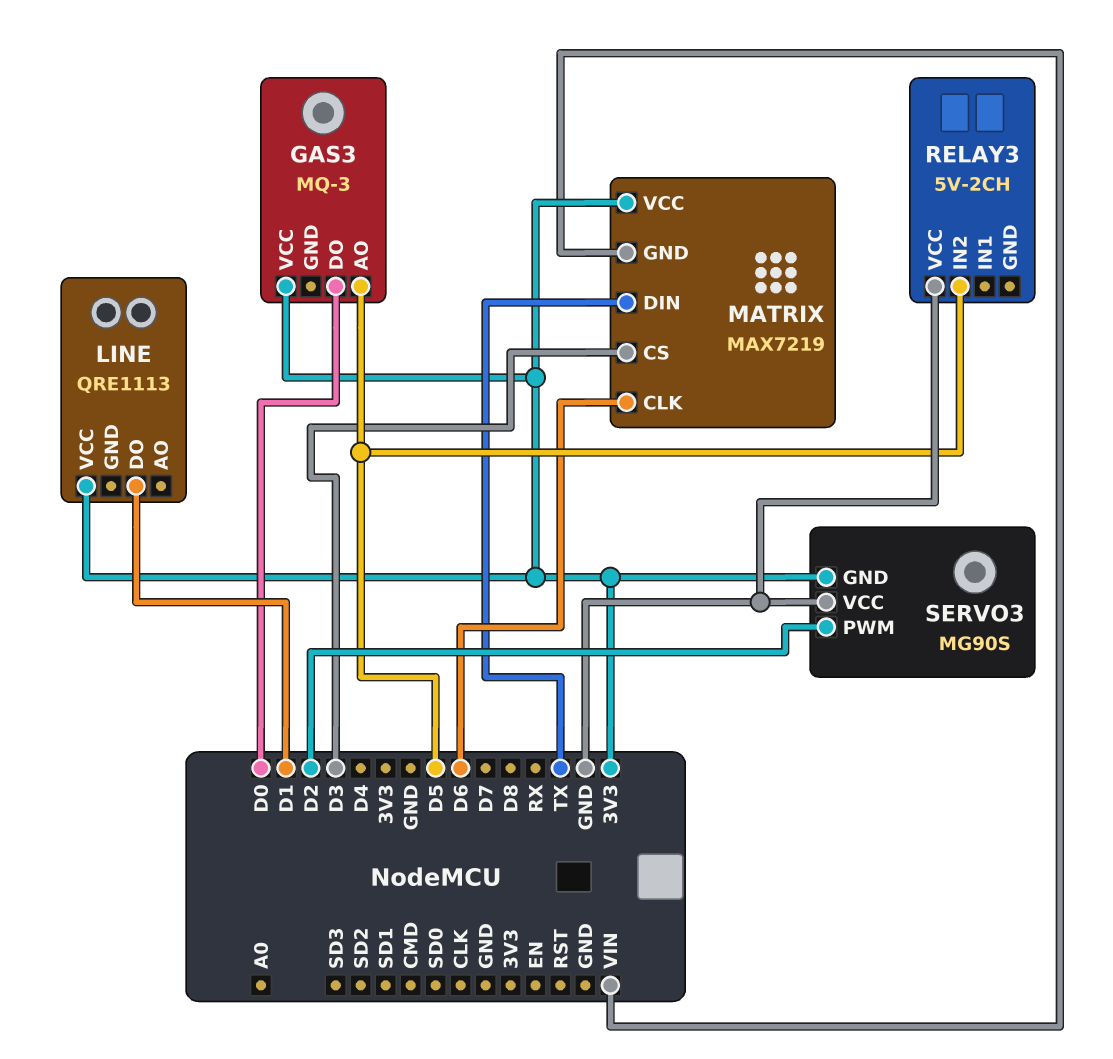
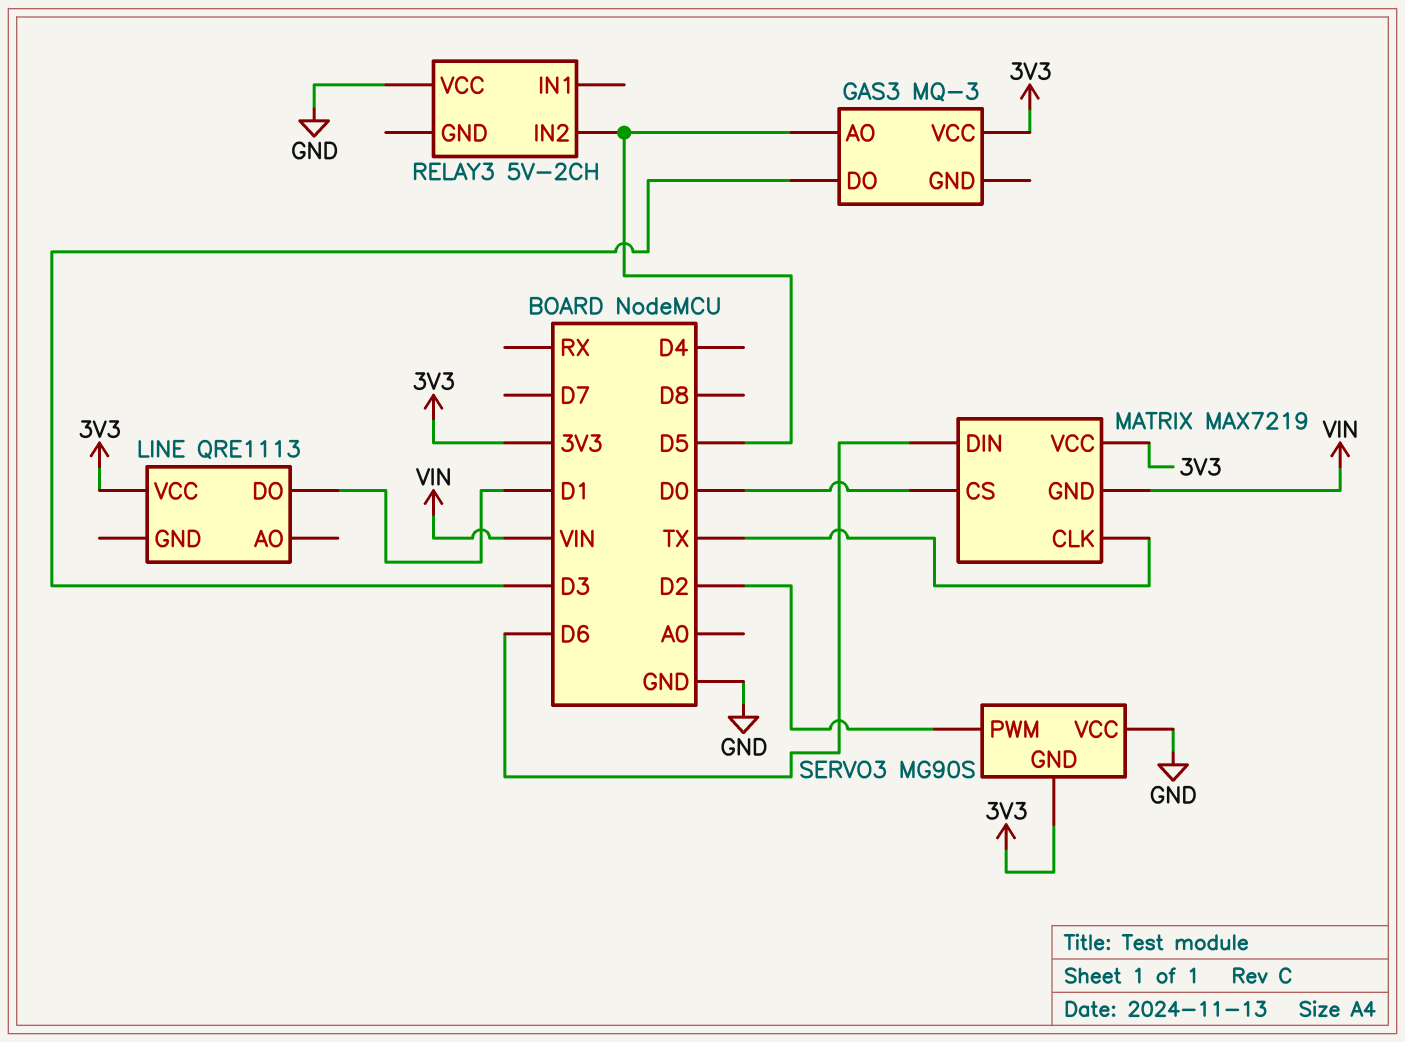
GAS3 pin DO: D0 -> D3
MATRIX pin CLK: D6 -> TX
MATRIX pin CS: D3 -> D0
MATRIX pin DIN: TX -> D6

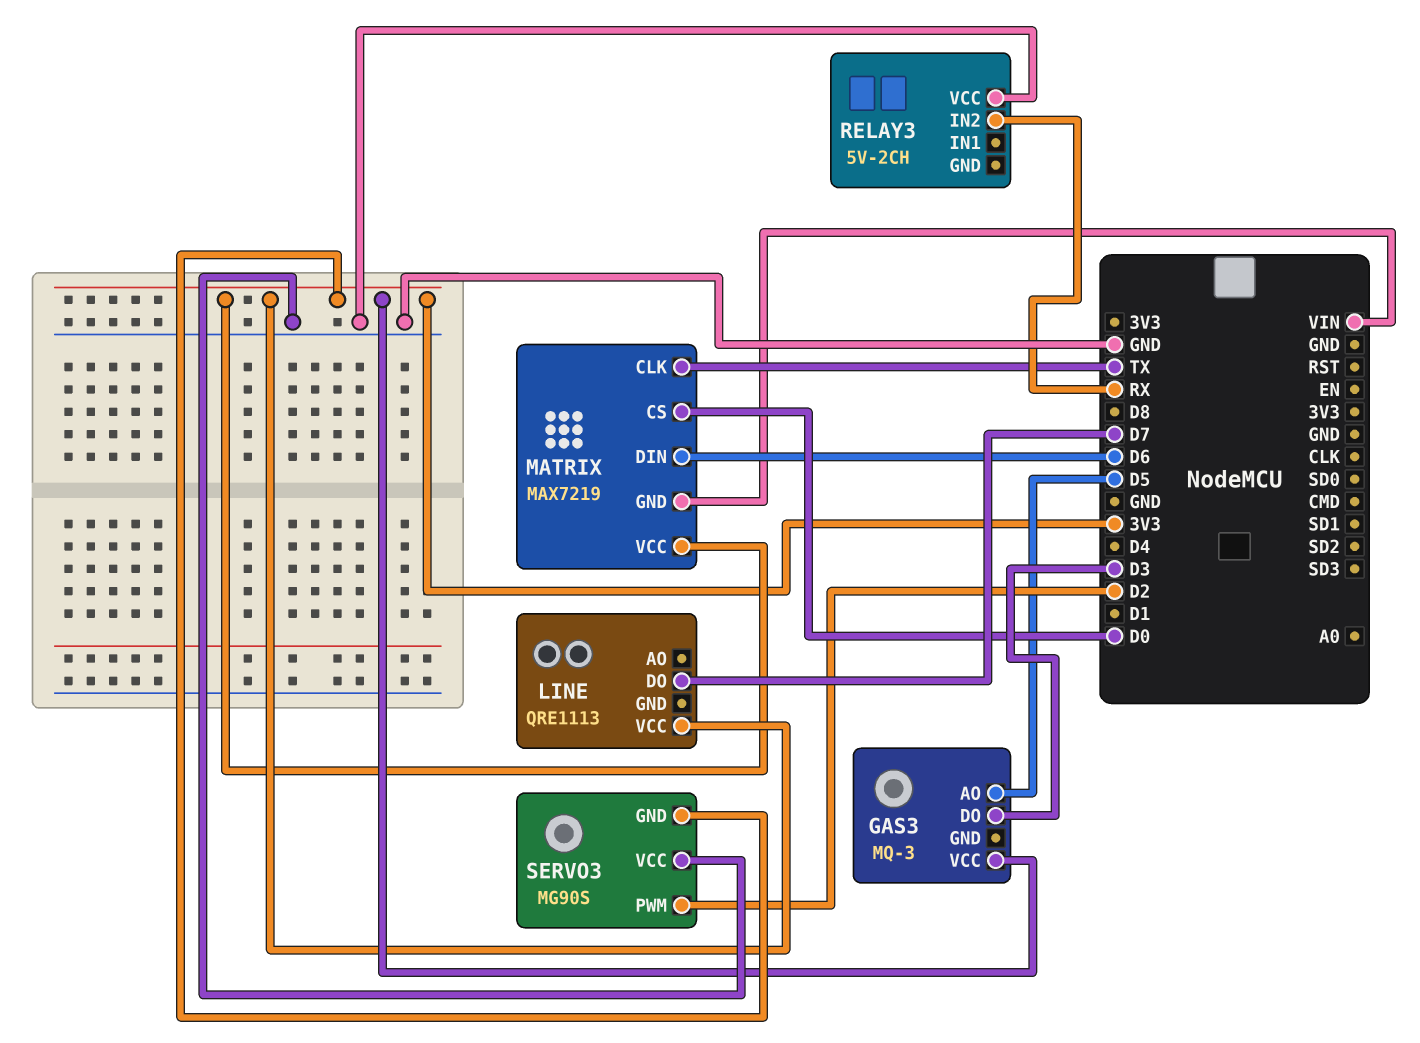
LINE pin DO: D1 -> D7
RELAY3 pin IN2: D5 -> RX

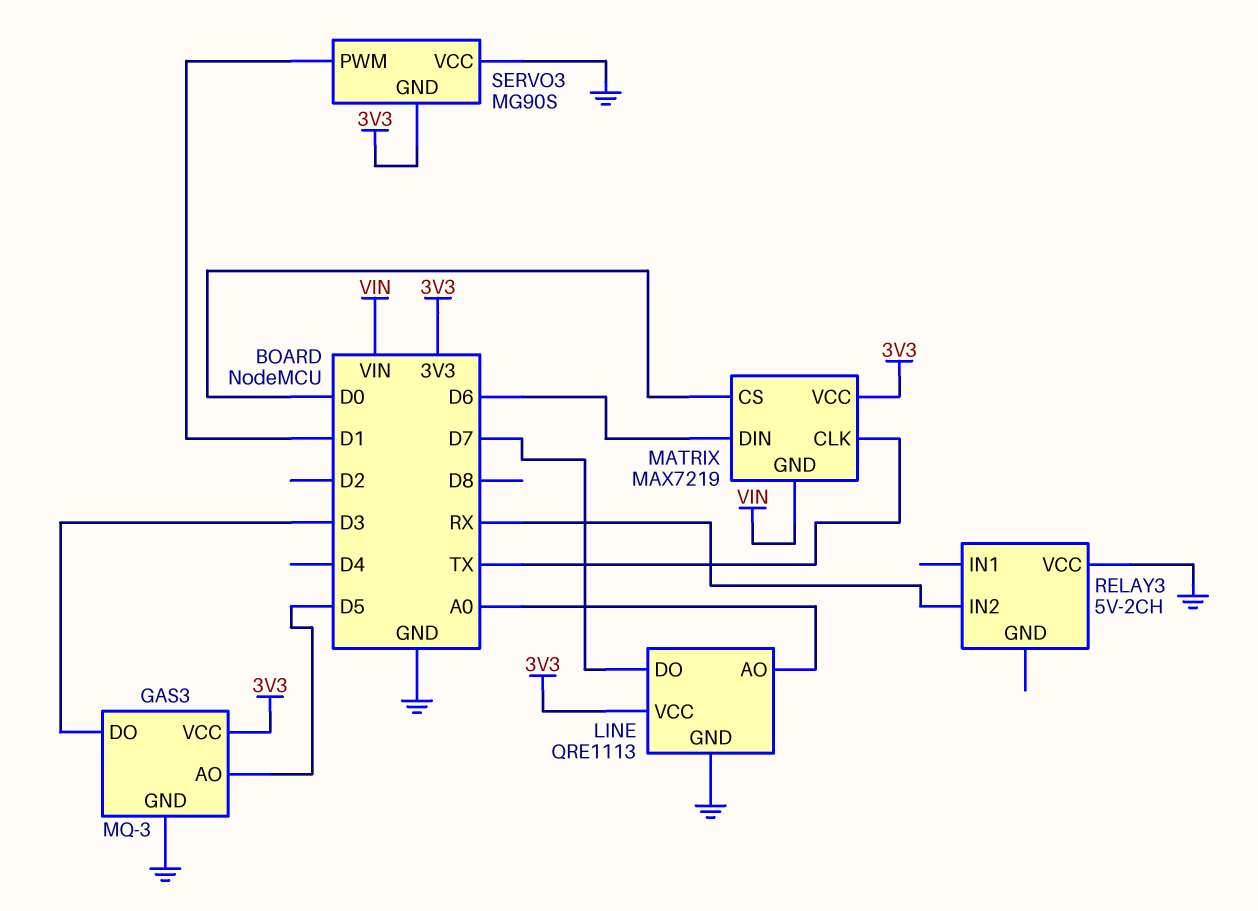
GAS3 pin GND: none -> GND
LINE pin AO: none -> A0
LINE pin GND: none -> GND
SERVO3 pin PWM: D2 -> D1

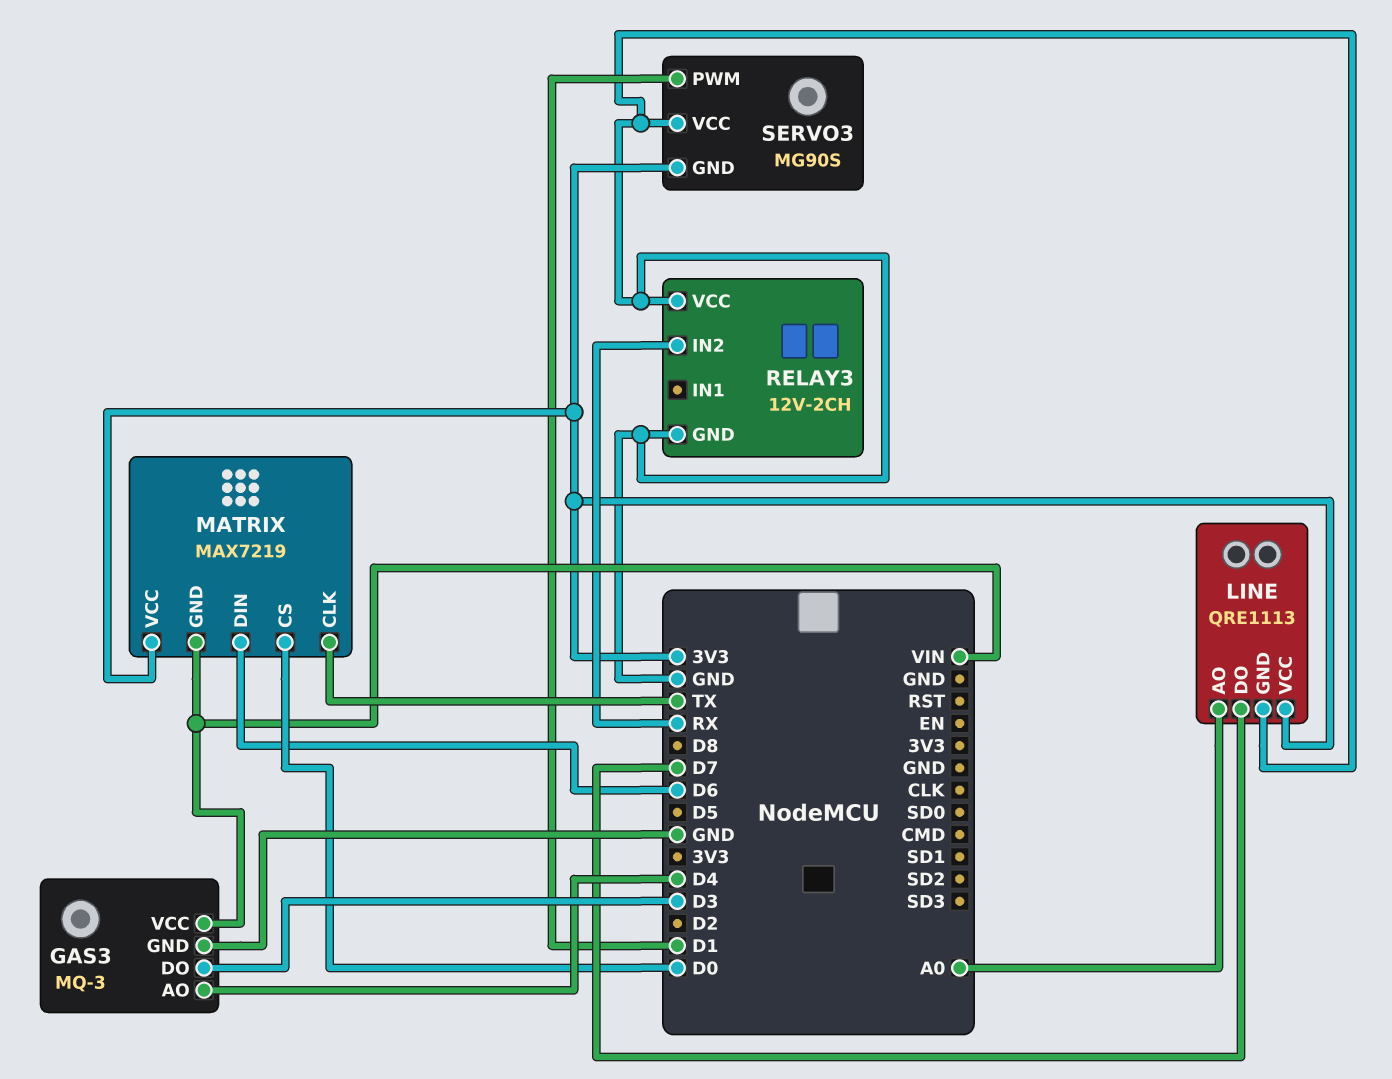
GAS3 pin AO: D5 -> D4
GAS3 pin VCC: 3V3 -> VIN
RELAY3: 5V-2CH -> 12V-2CH
RELAY3 pin GND: none -> GND

